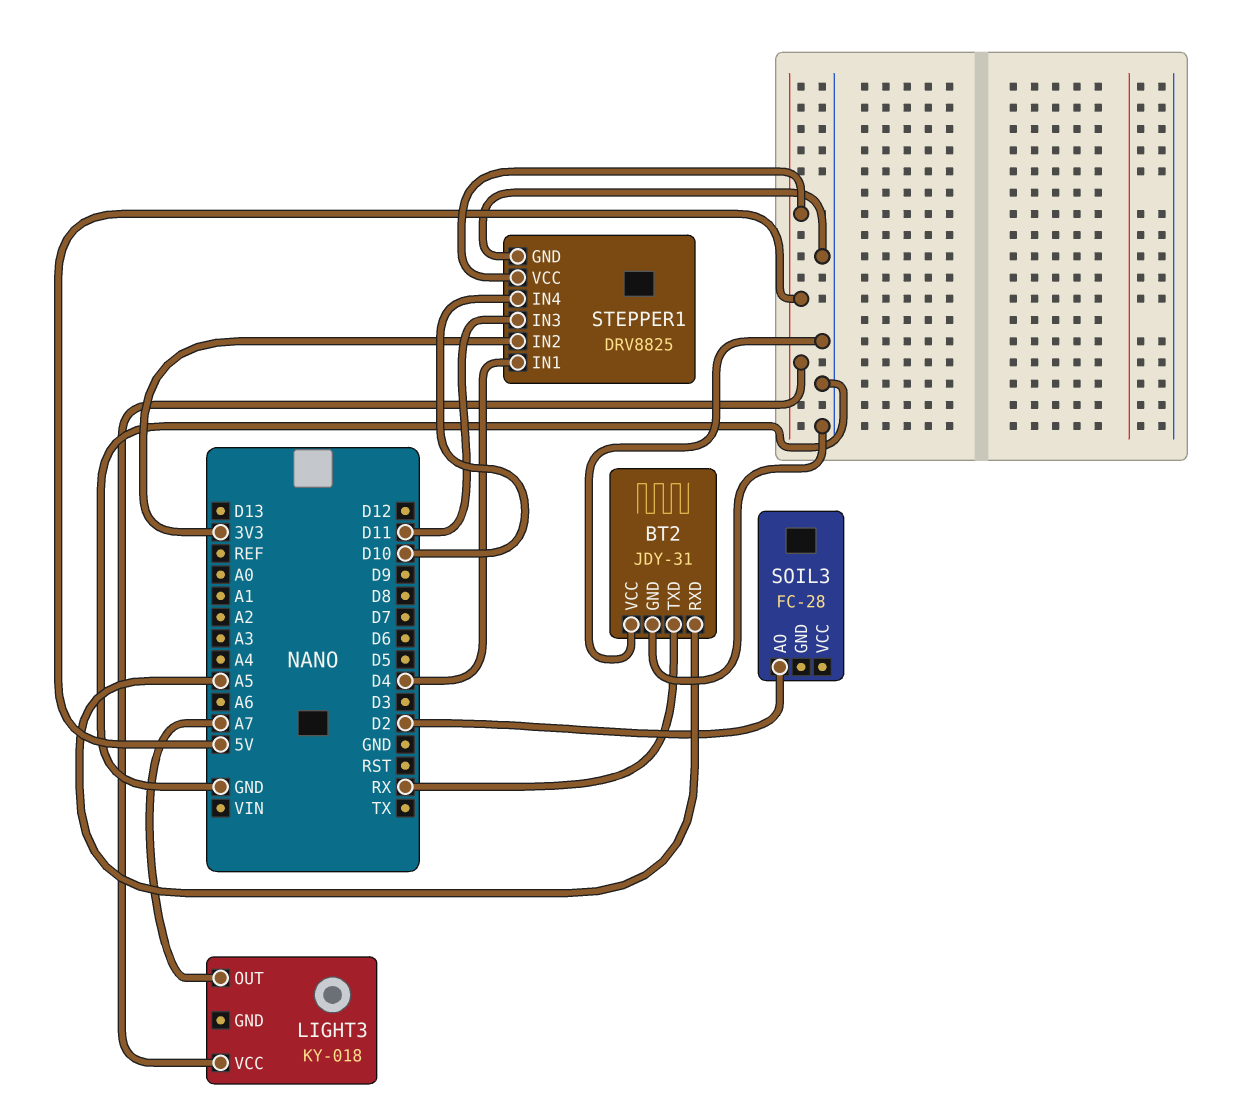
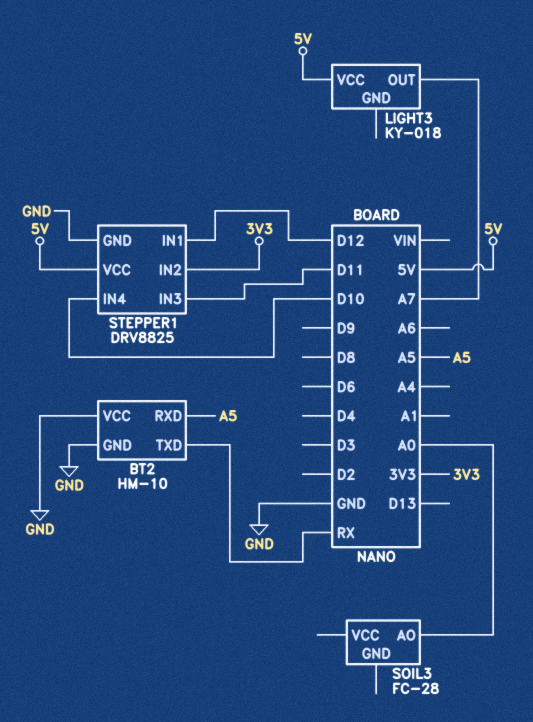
BT2: JDY-31 -> HM-10
SOIL3 pin AO: D2 -> A0
STEPPER1 pin IN1: D4 -> D12

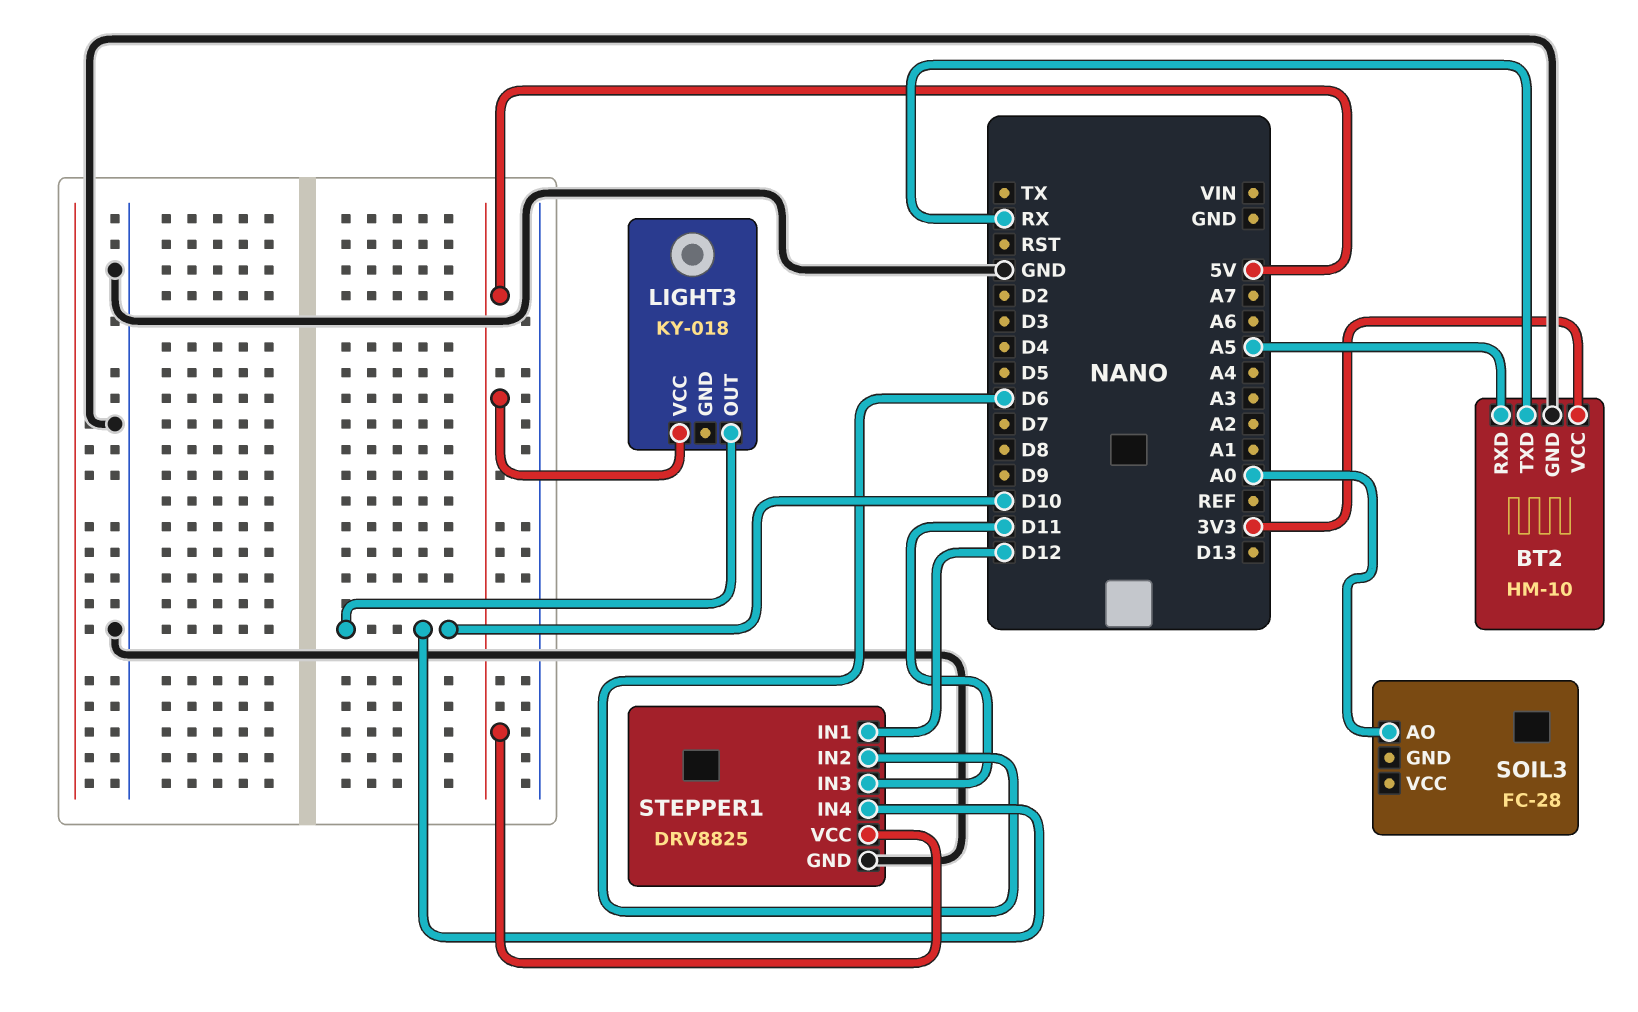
BT2 pin VCC: GND -> 3V3
LIGHT3 pin OUT: A7 -> D10
STEPPER1 pin IN2: 3V3 -> D6

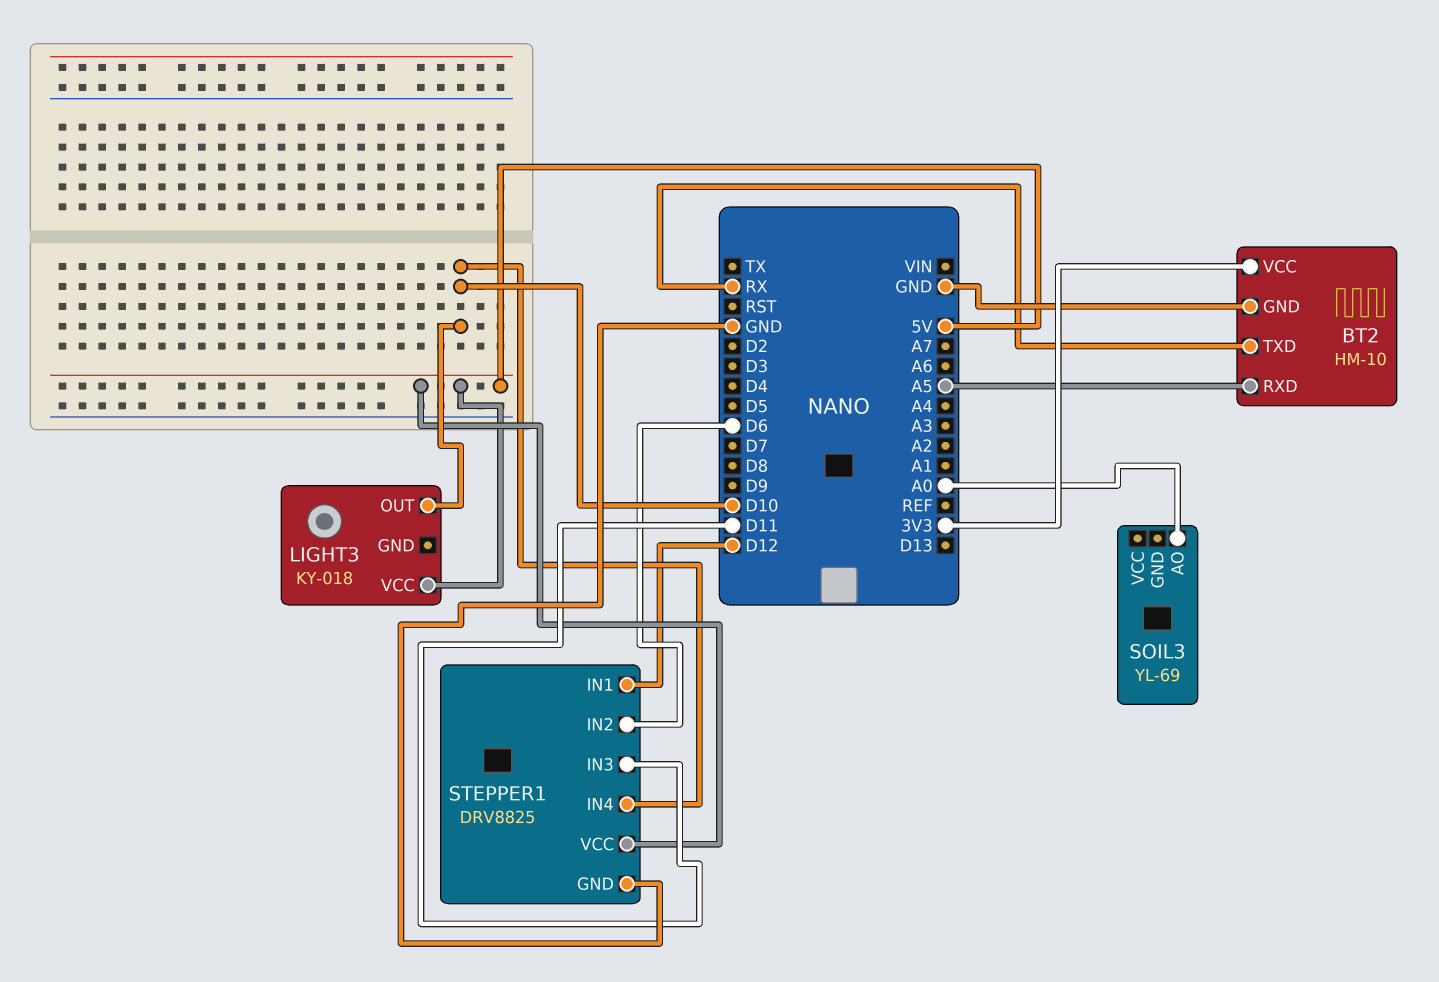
SOIL3: FC-28 -> YL-69

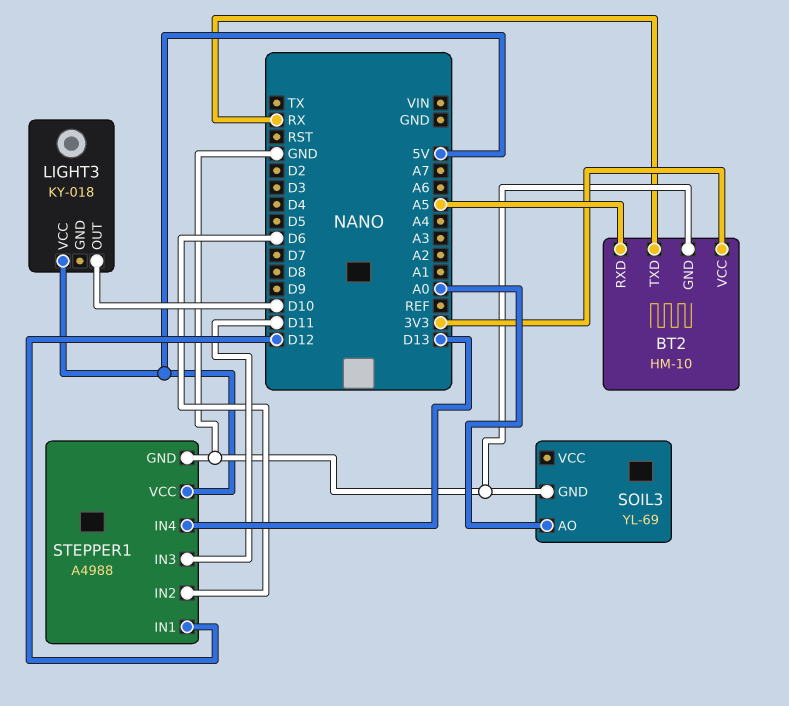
SOIL3 pin GND: none -> GND
STEPPER1: DRV8825 -> A4988
STEPPER1 pin IN4: D10 -> D13

